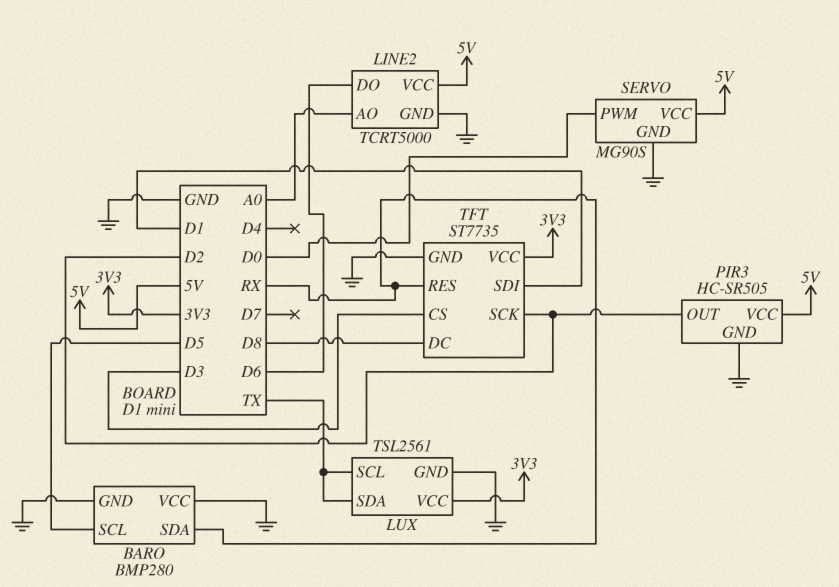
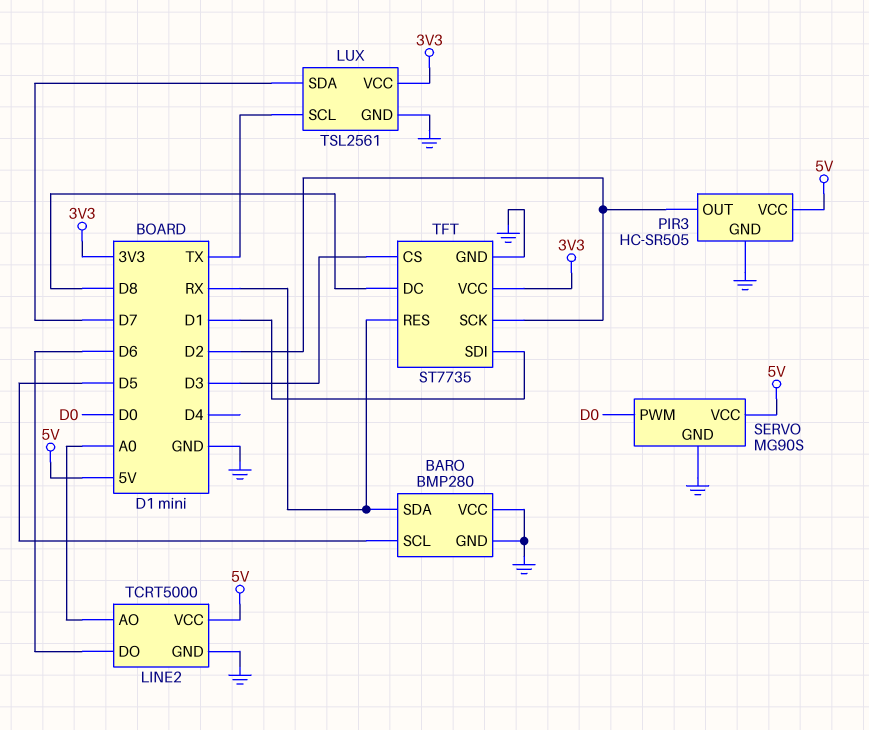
LUX pin SDA: TX -> D7

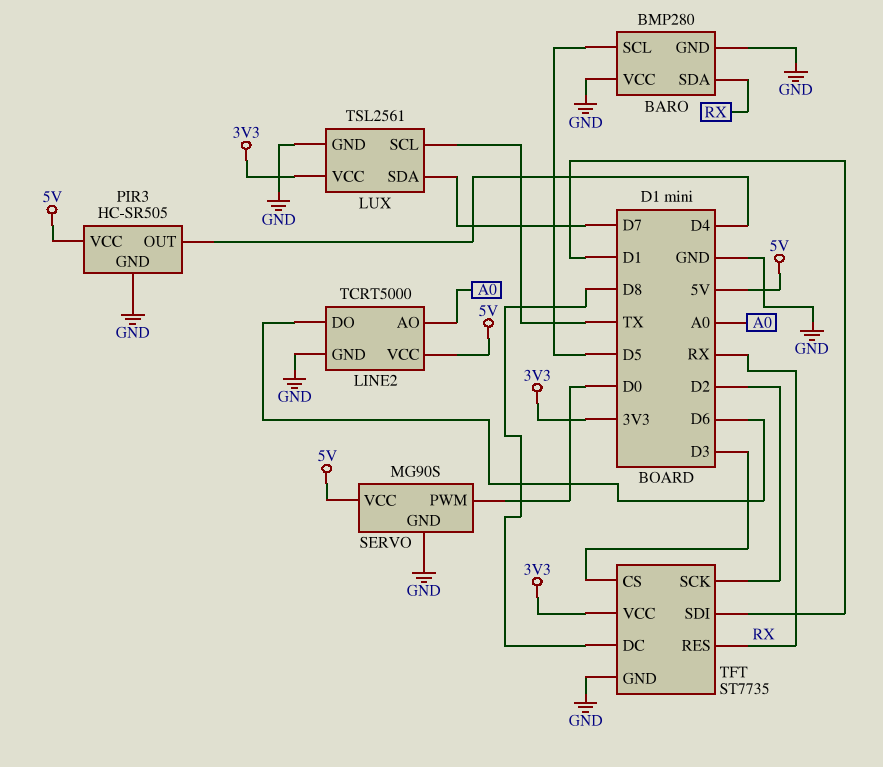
PIR3 pin OUT: D2 -> D4

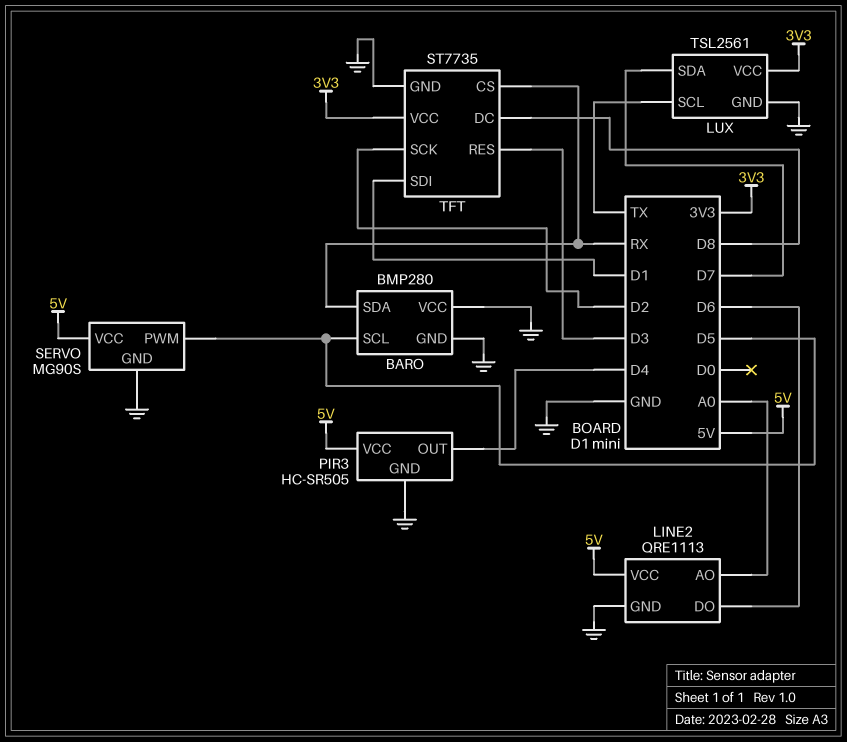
LINE2: TCRT5000 -> QRE1113
SERVO pin PWM: D0 -> D5
TFT pin CS: D3 -> RX
TFT pin RES: RX -> D3

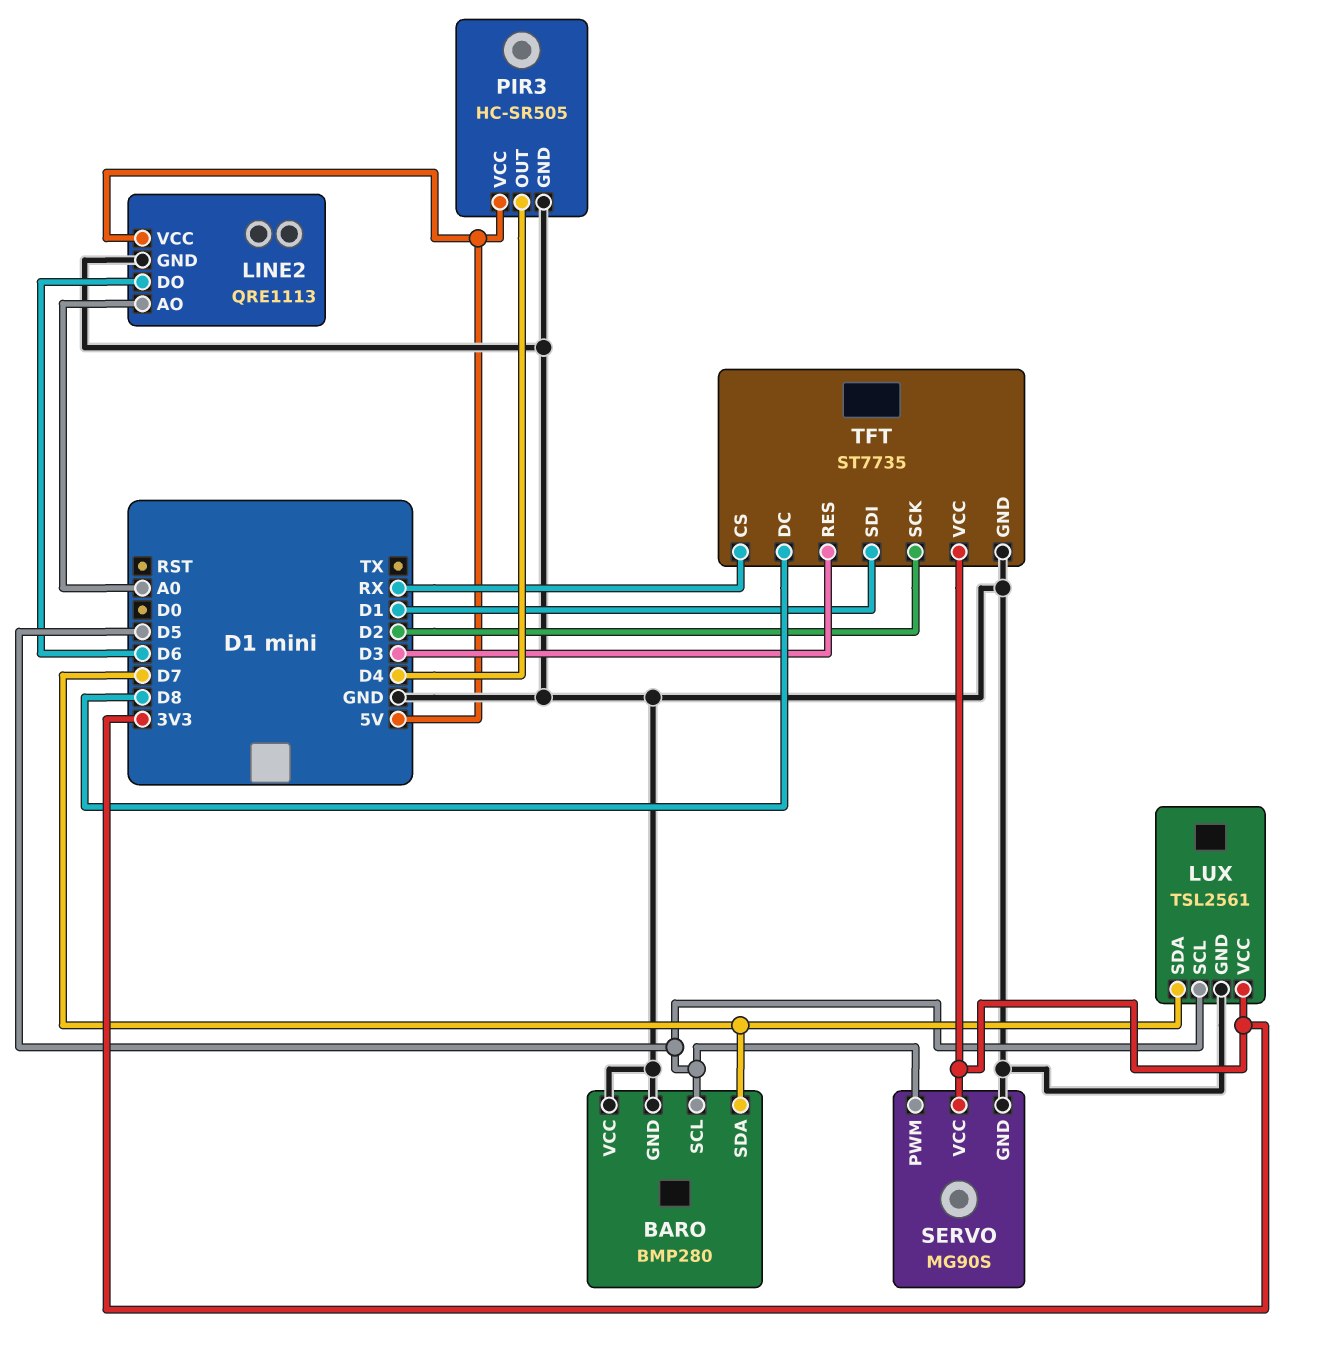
BARO pin SDA: RX -> D7
LUX pin SCL: TX -> D5
SERVO pin VCC: 5V -> 3V3

